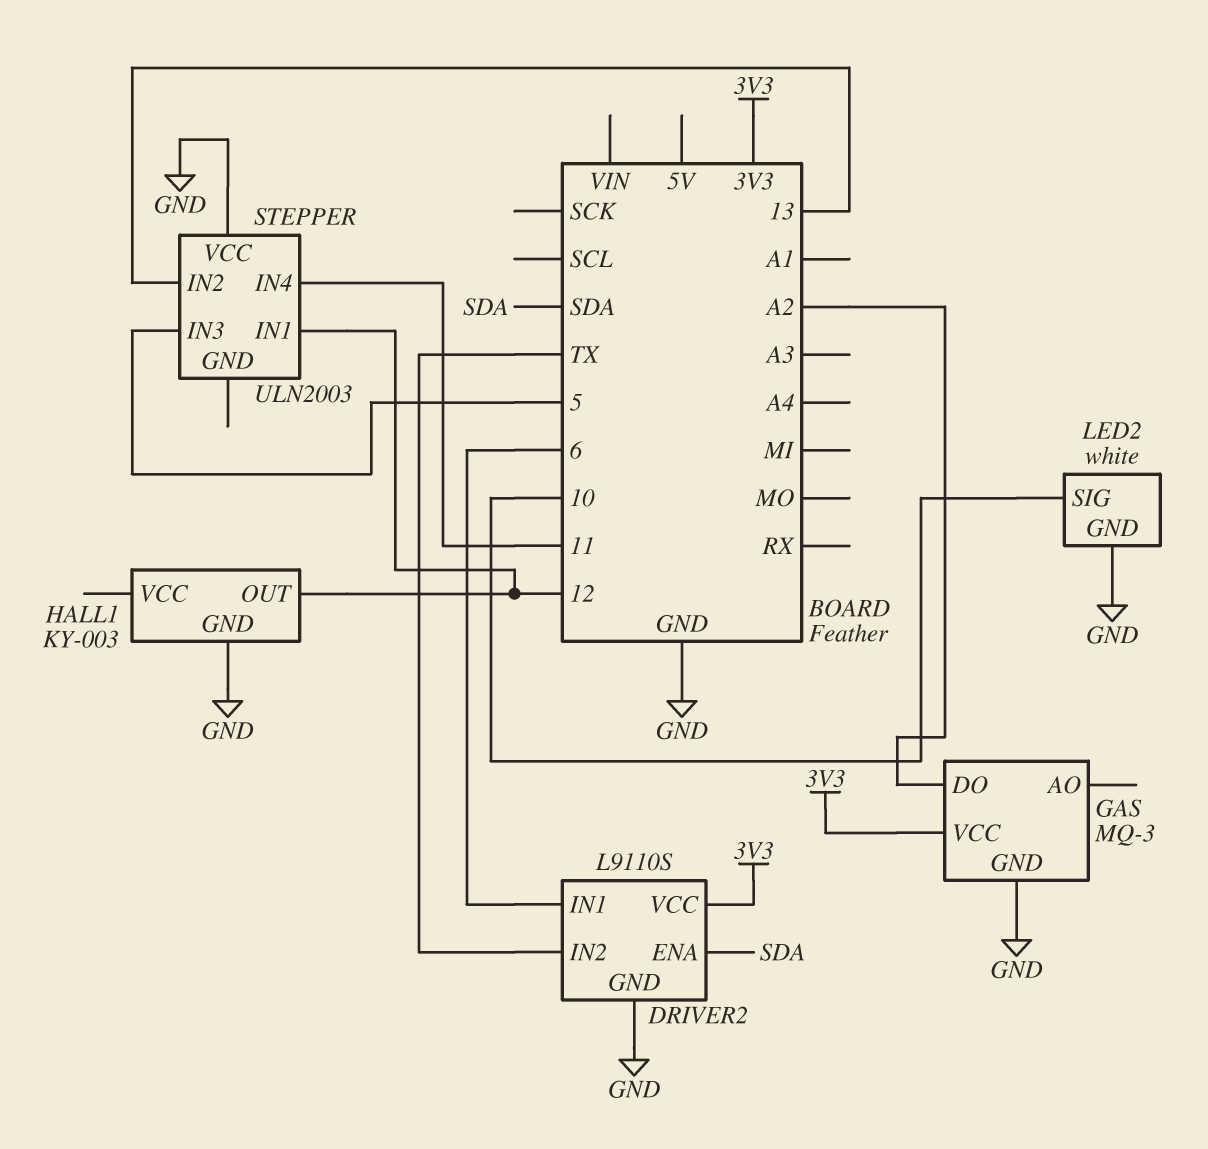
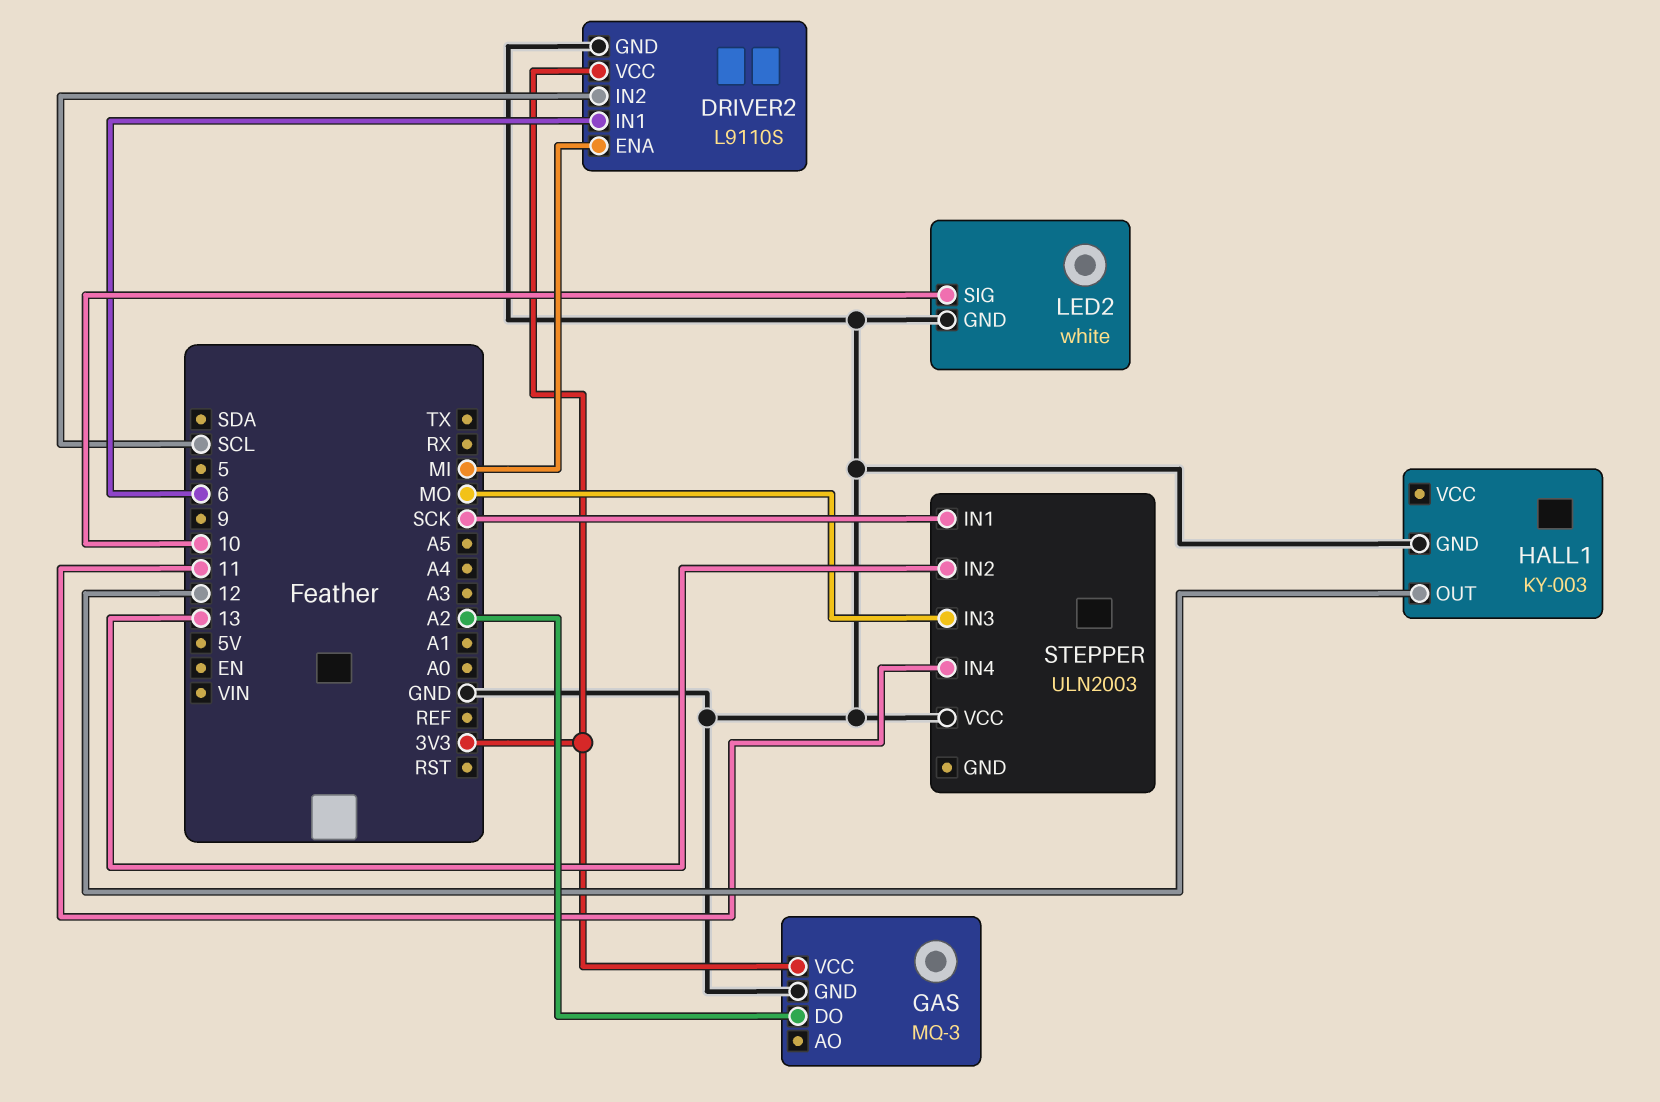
DRIVER2 pin ENA: SDA -> MI
DRIVER2 pin IN2: TX -> SCL
STEPPER pin IN1: 12 -> SCK
STEPPER pin IN3: 5 -> MO

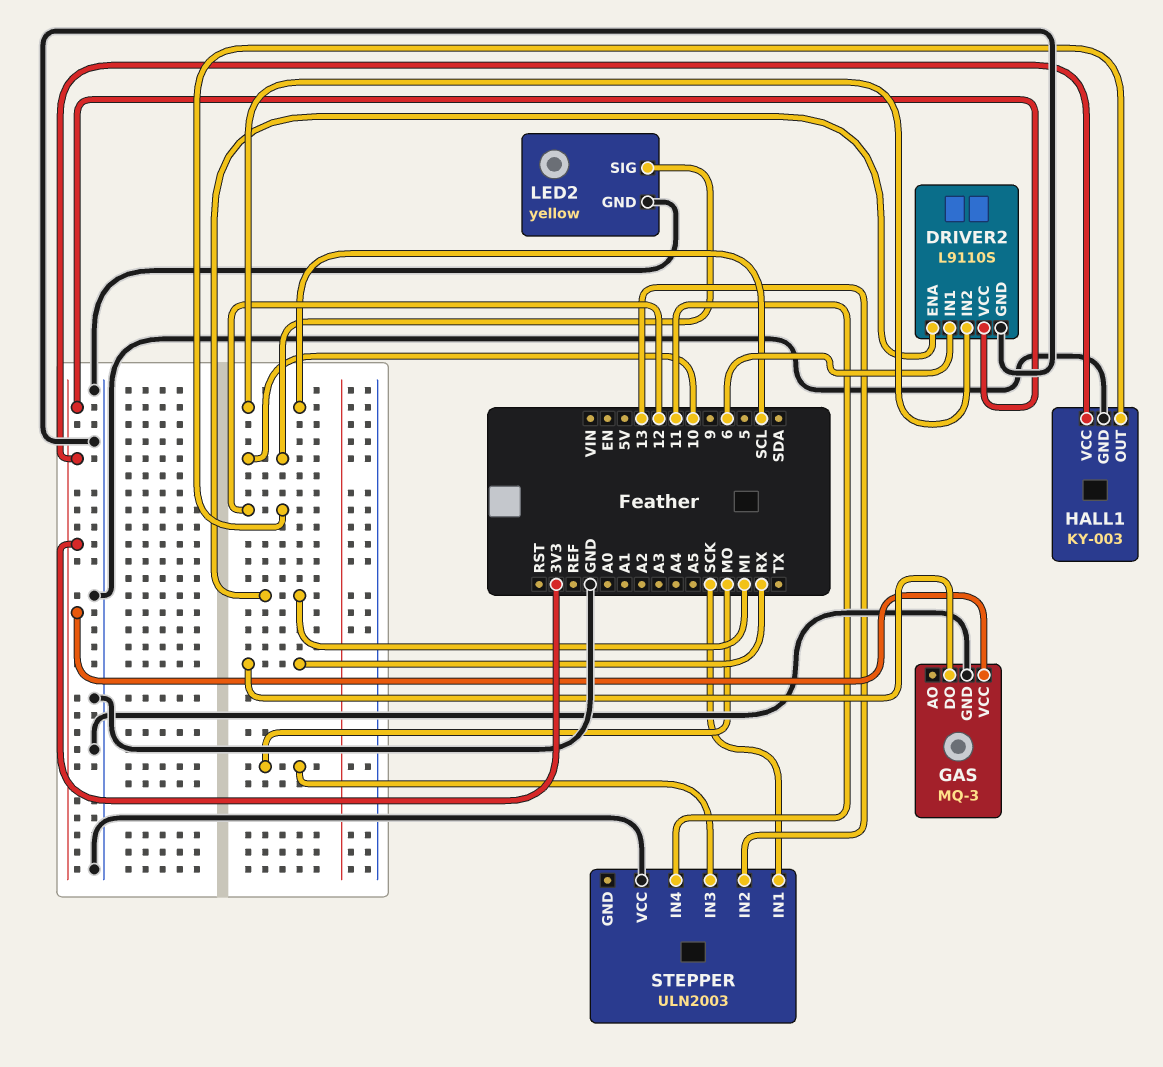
GAS pin DO: A2 -> RX
HALL1 pin VCC: none -> 3V3
LED2: white -> yellow

